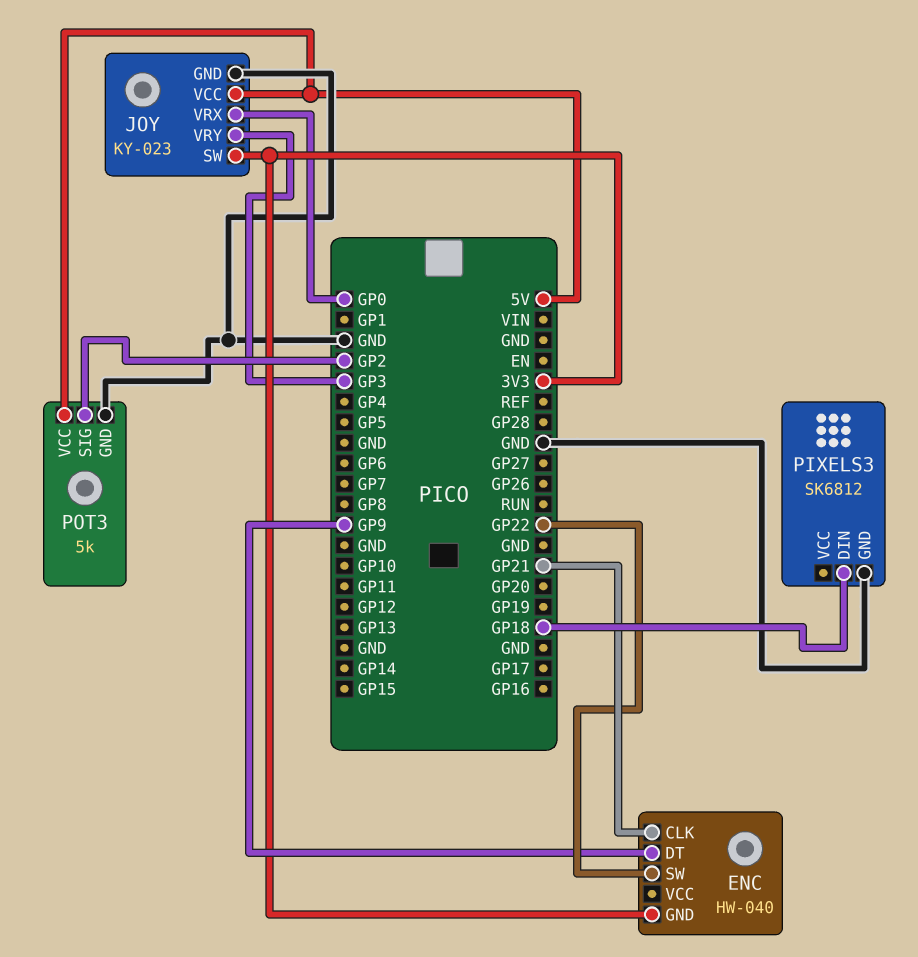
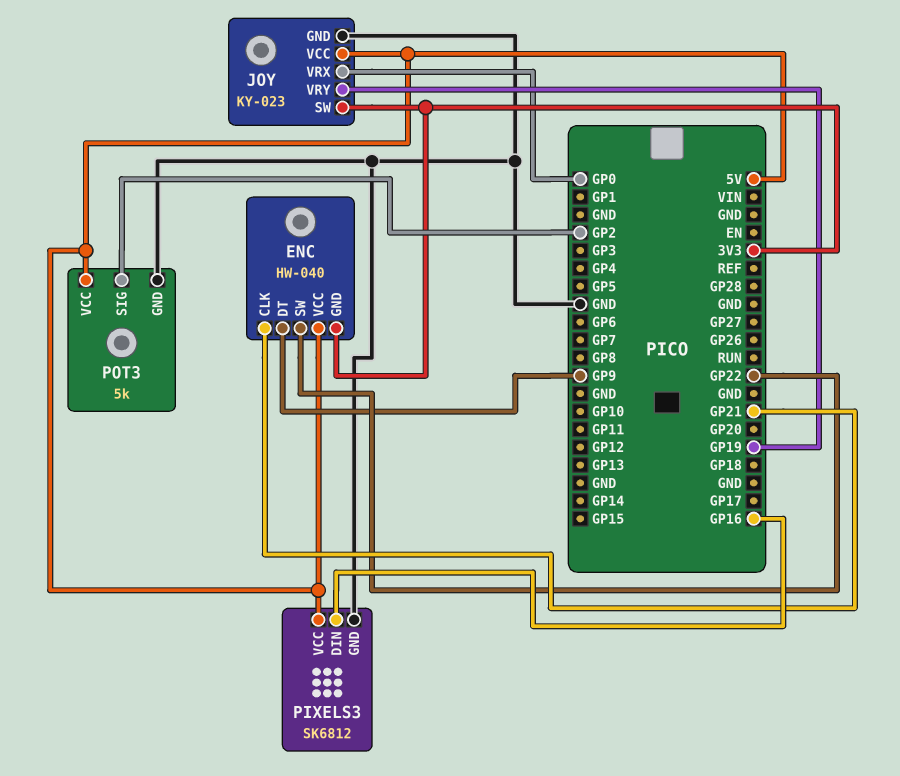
ENC pin VCC: none -> 5V
JOY pin VRY: GP3 -> GP19
PIXELS3 pin DIN: GP18 -> GP16
PIXELS3 pin VCC: none -> 5V

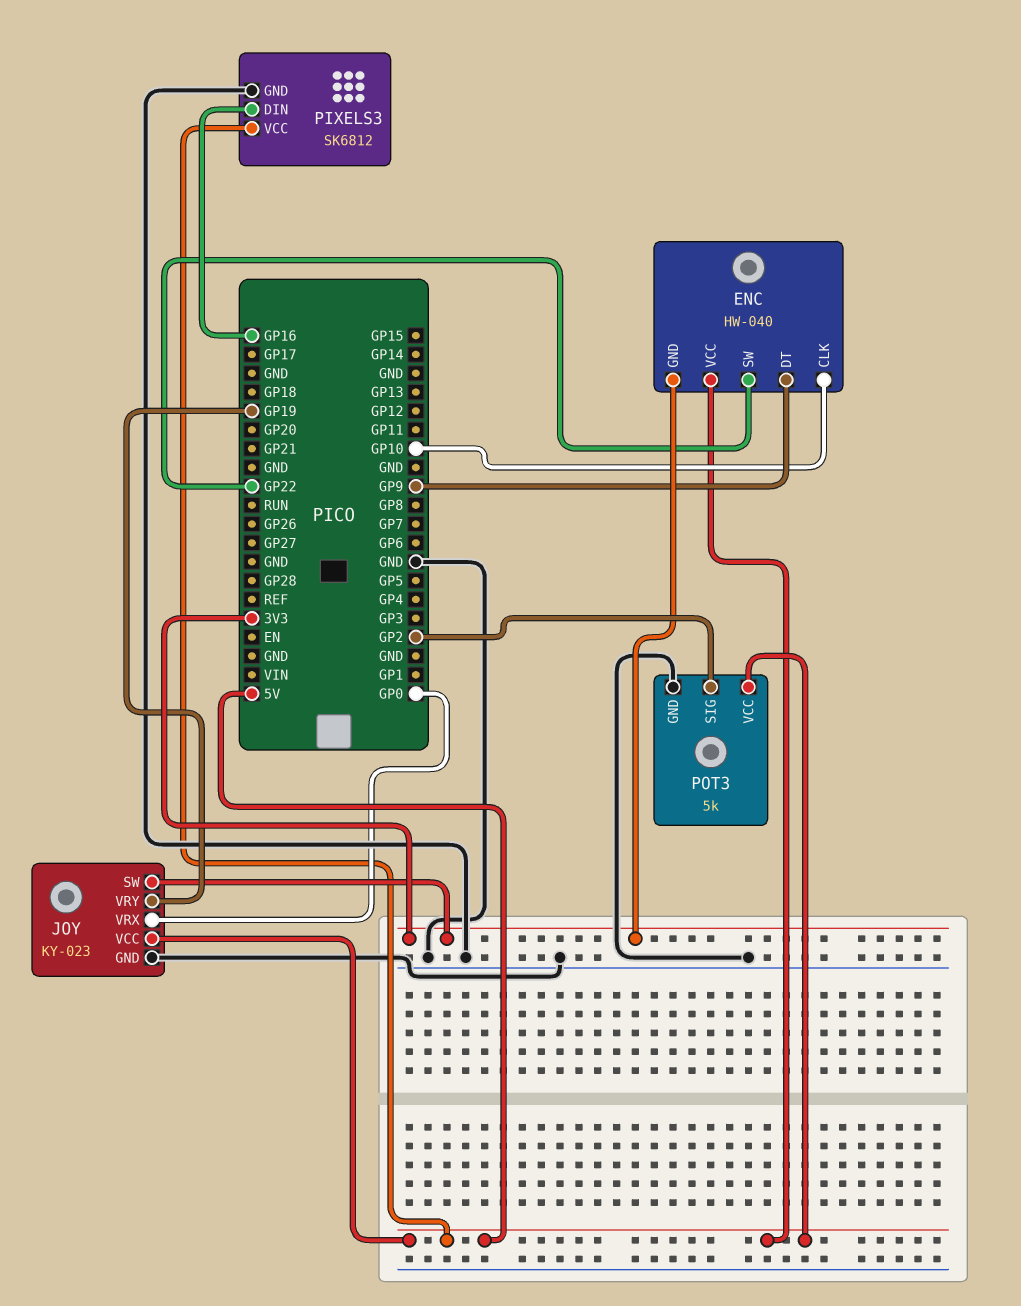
ENC pin CLK: GP21 -> GP10

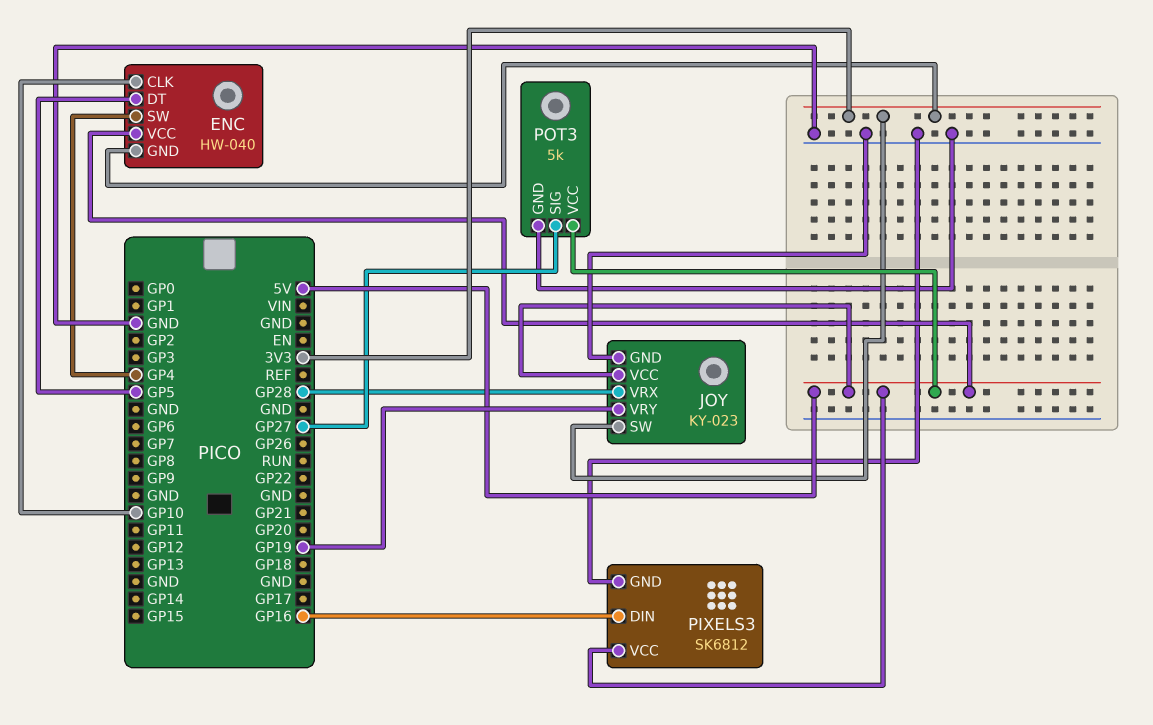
ENC pin DT: GP9 -> GP5
ENC pin SW: GP22 -> GP4
JOY pin VRX: GP0 -> GP28
POT3 pin SIG: GP2 -> GP27

